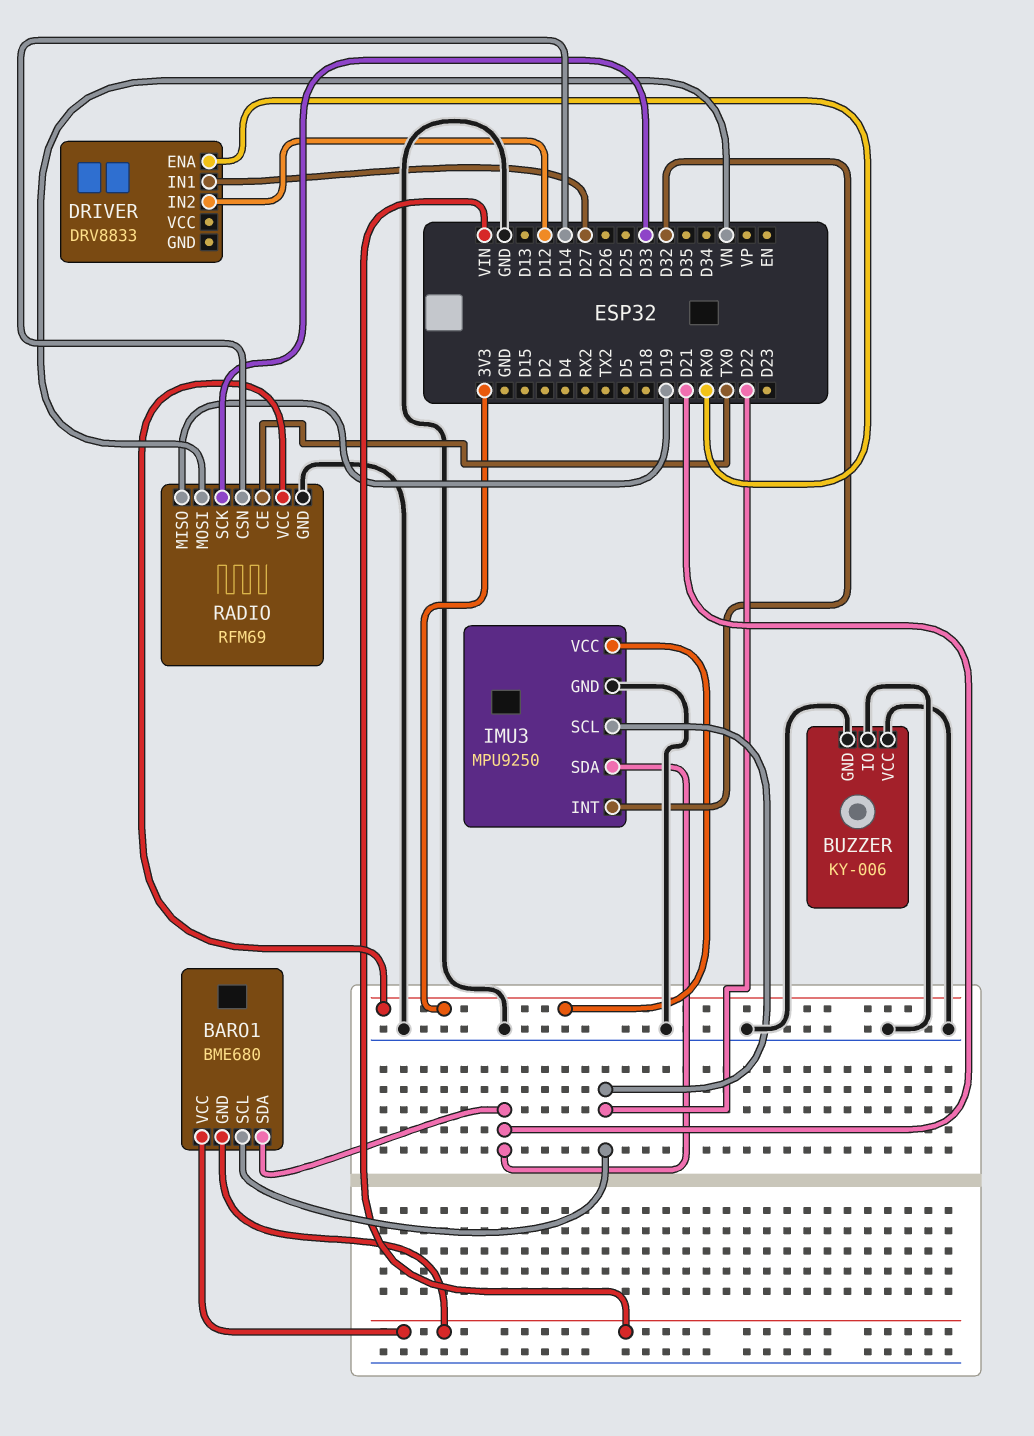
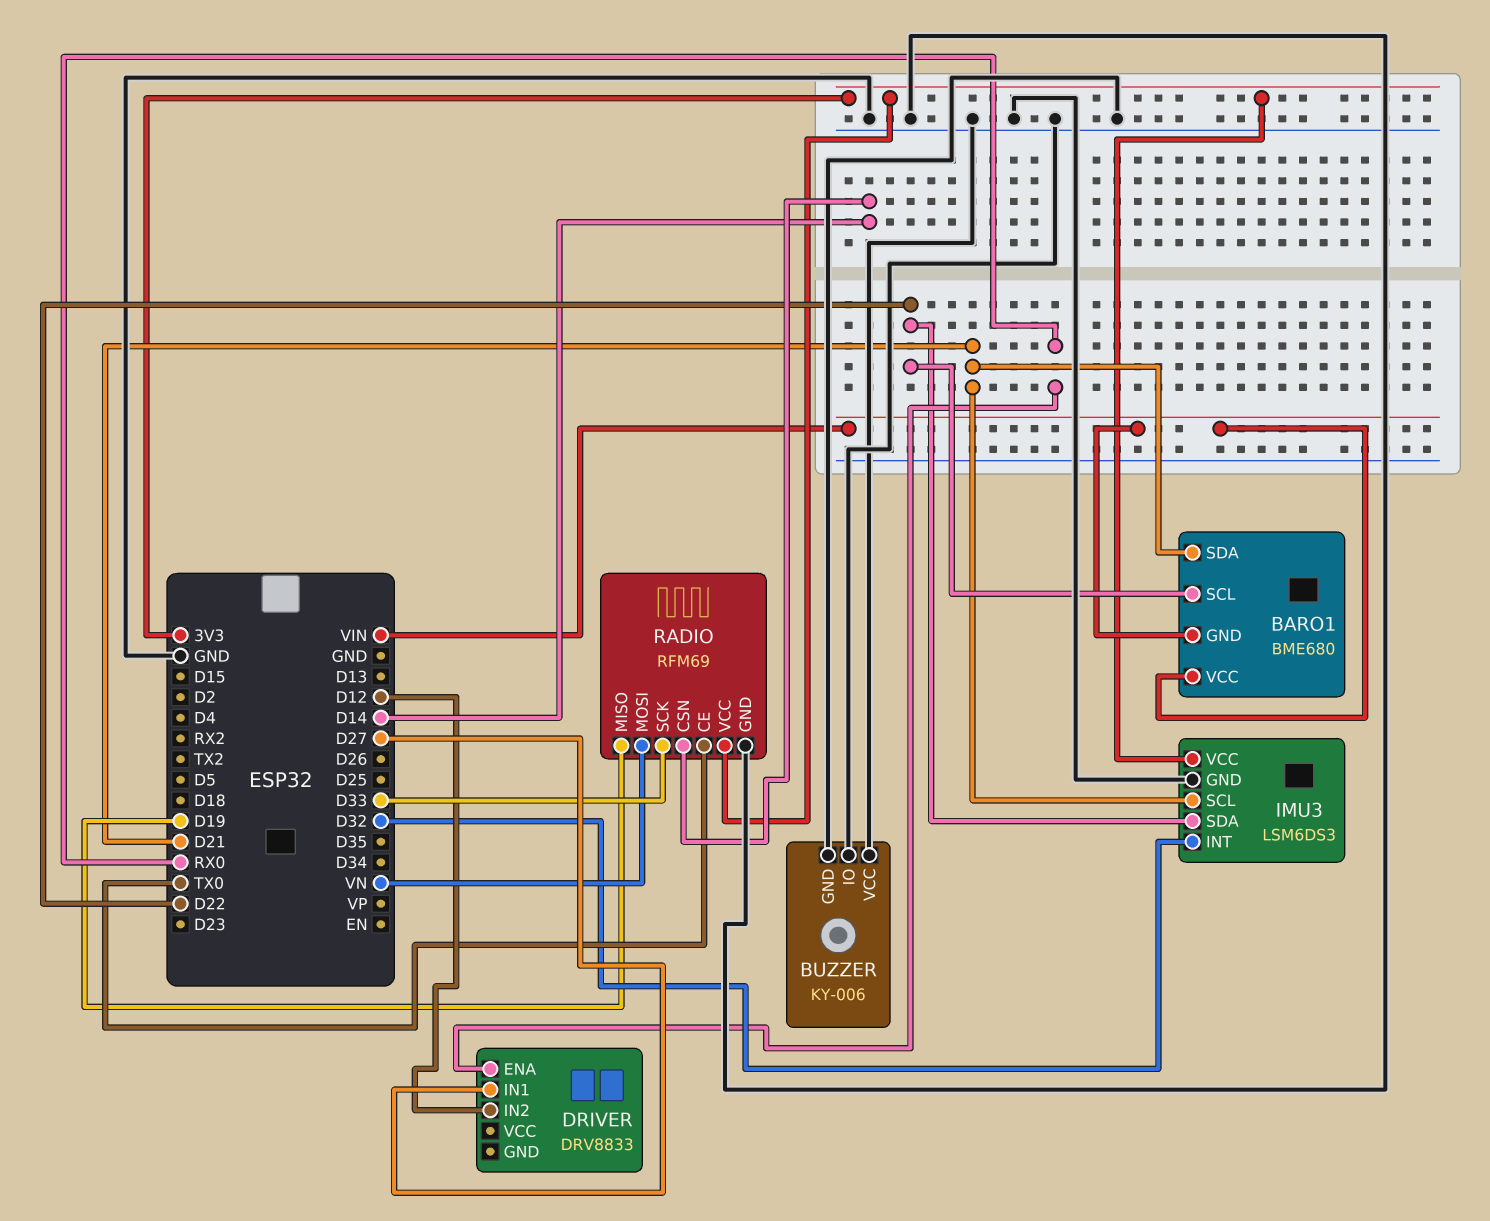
IMU3: MPU9250 -> LSM6DS3
IMU3 pin SCL: D22 -> D21
IMU3 pin SDA: D21 -> D22

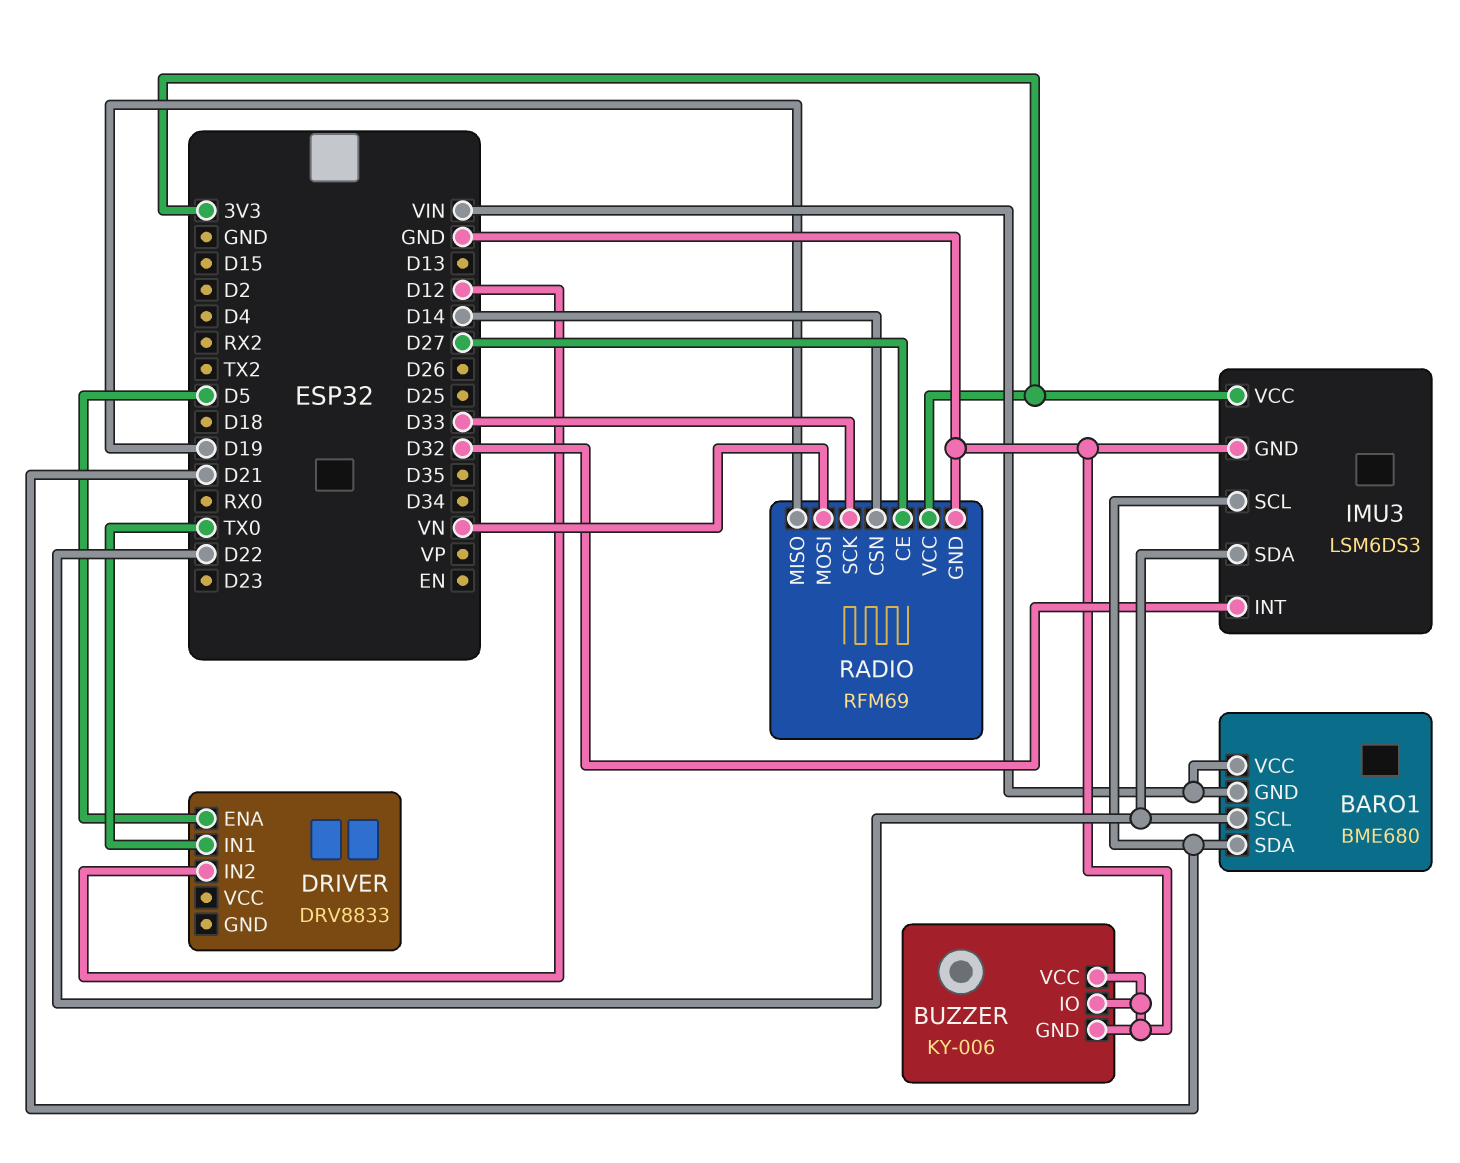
DRIVER pin ENA: RX0 -> D5
DRIVER pin IN1: D27 -> TX0
RADIO pin CE: TX0 -> D27

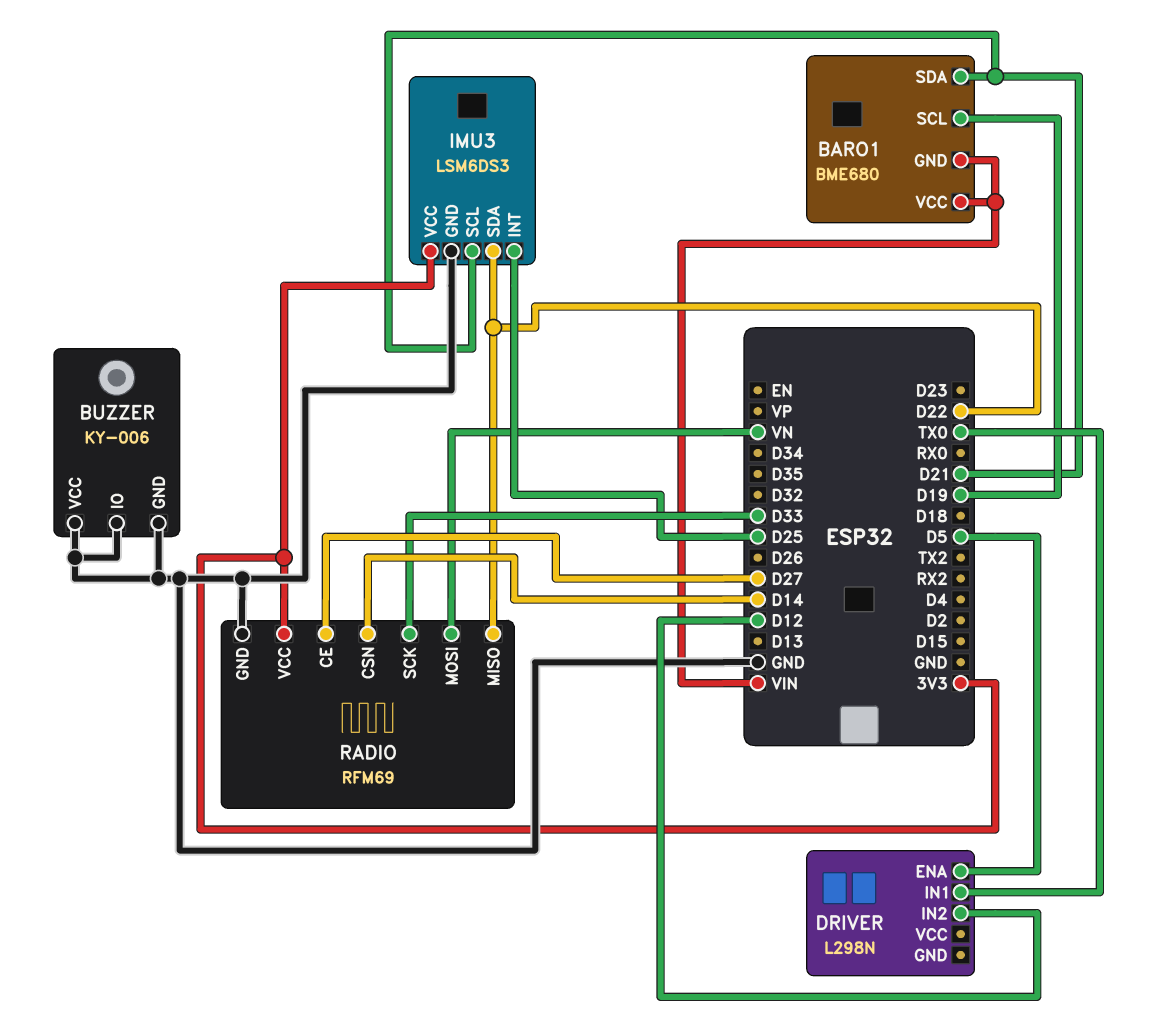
BARO1 pin SCL: D22 -> D19
DRIVER: DRV8833 -> L298N
IMU3 pin INT: D32 -> D25
RADIO pin MISO: D19 -> D22

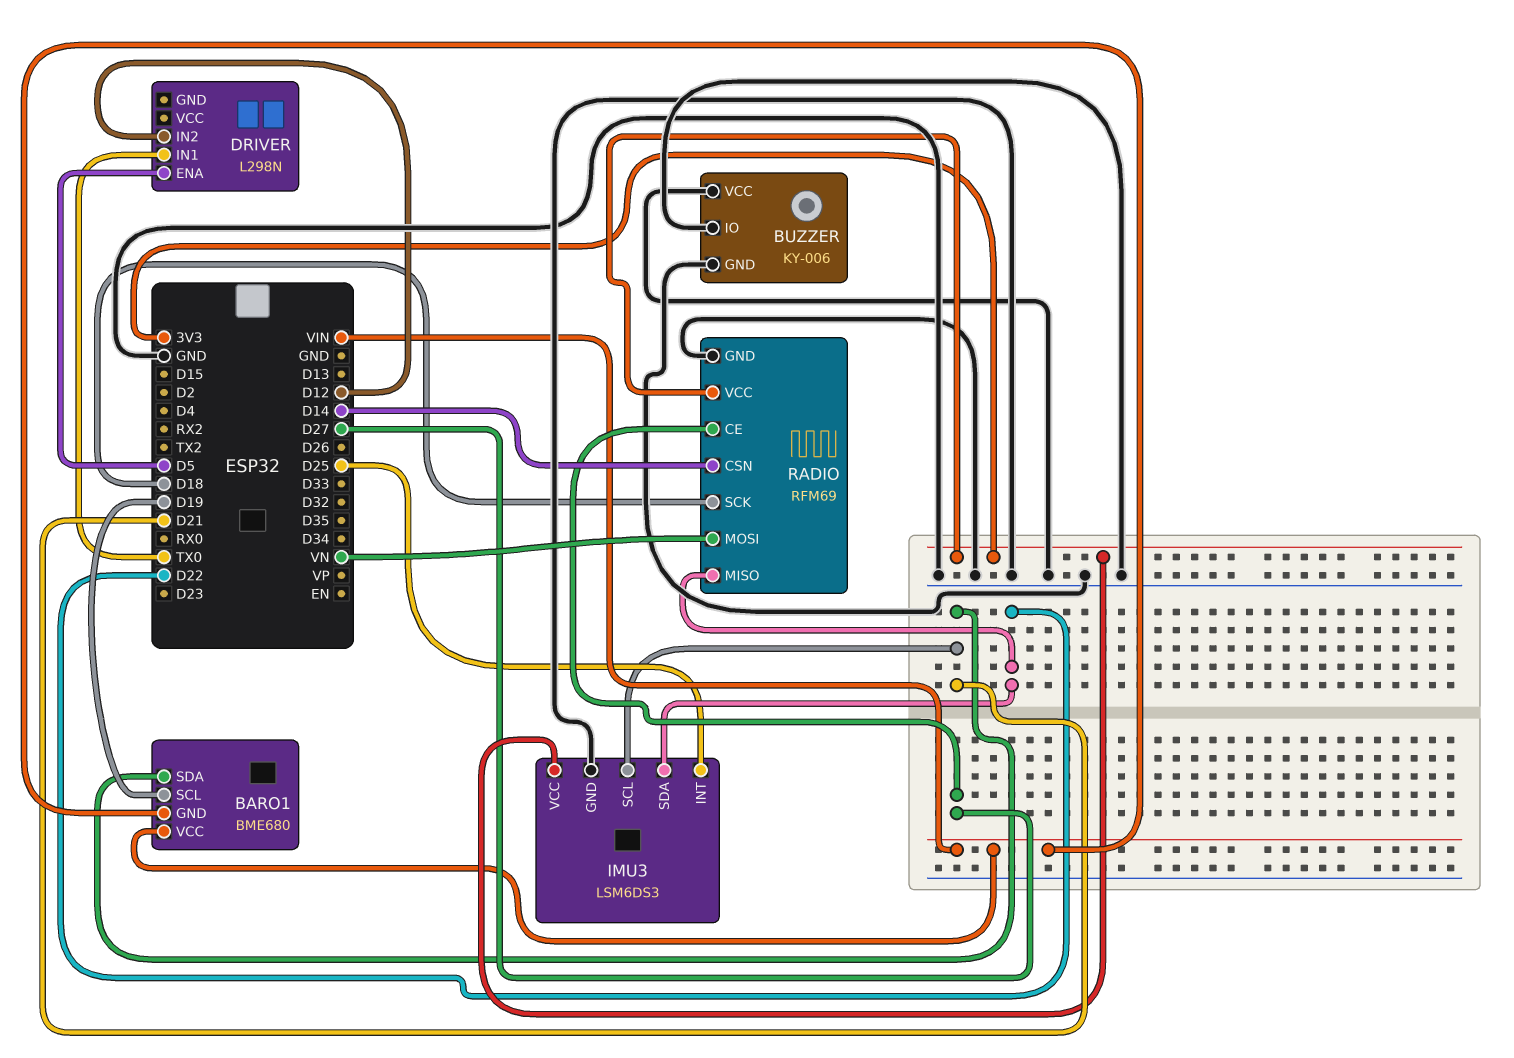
RADIO pin SCK: D33 -> D18

